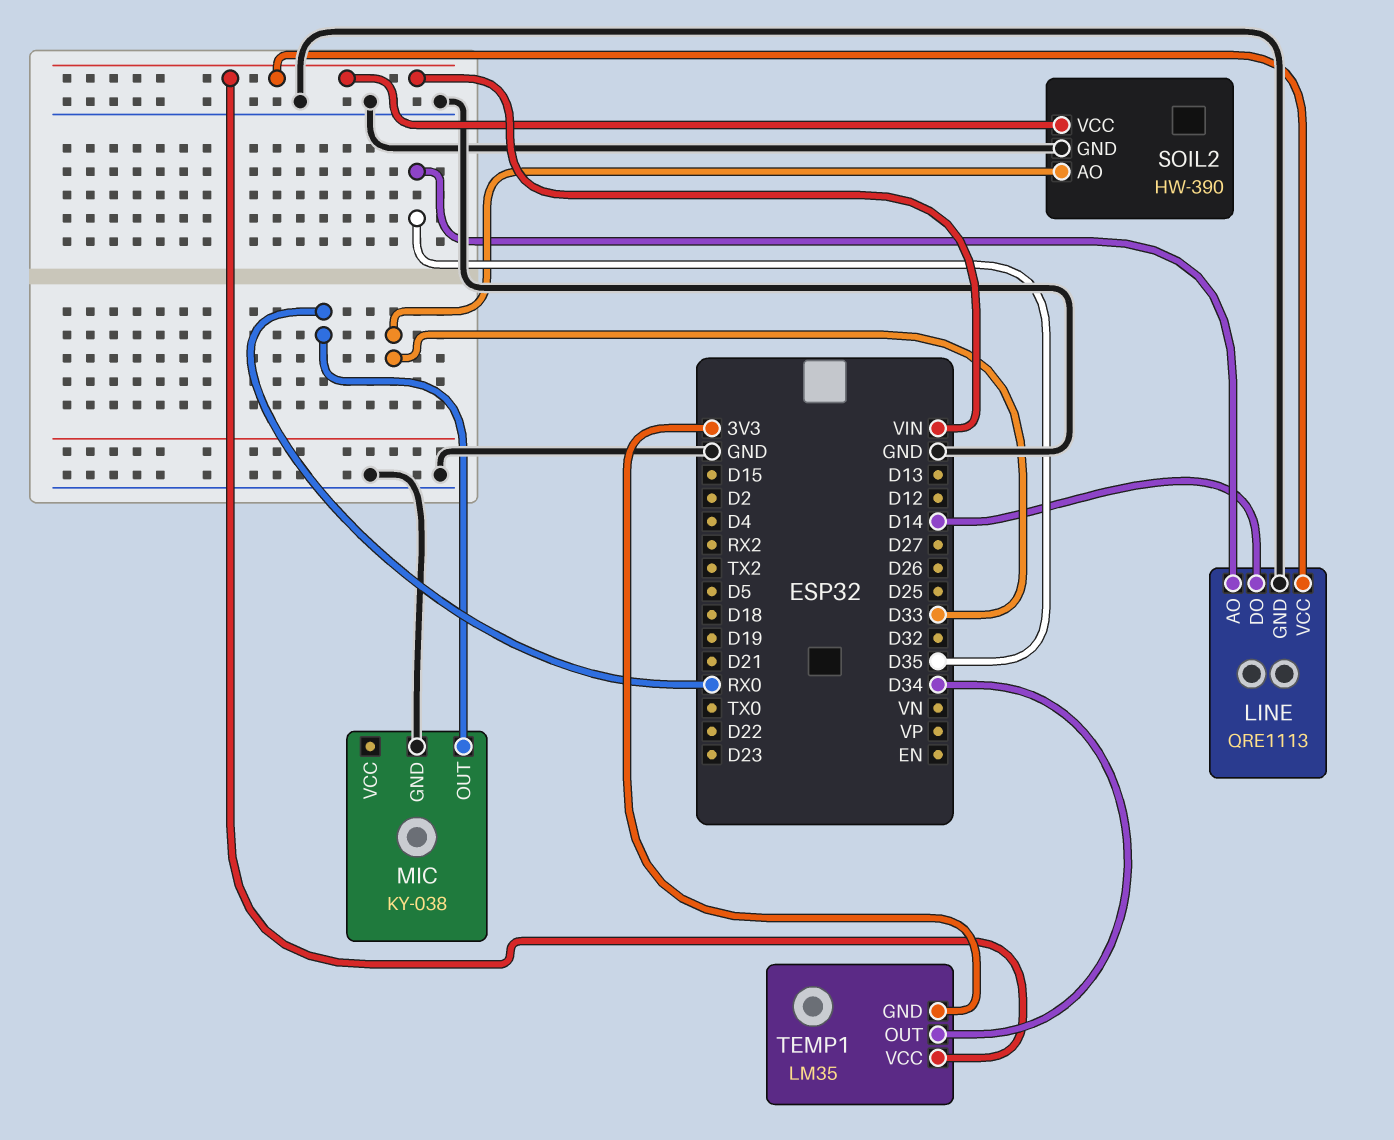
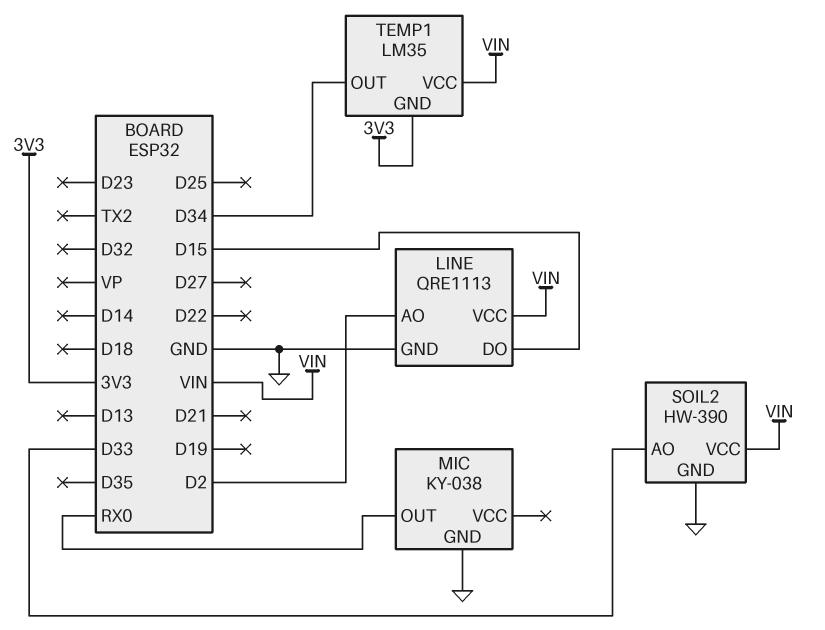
LINE pin AO: D35 -> D2
LINE pin DO: D14 -> D15

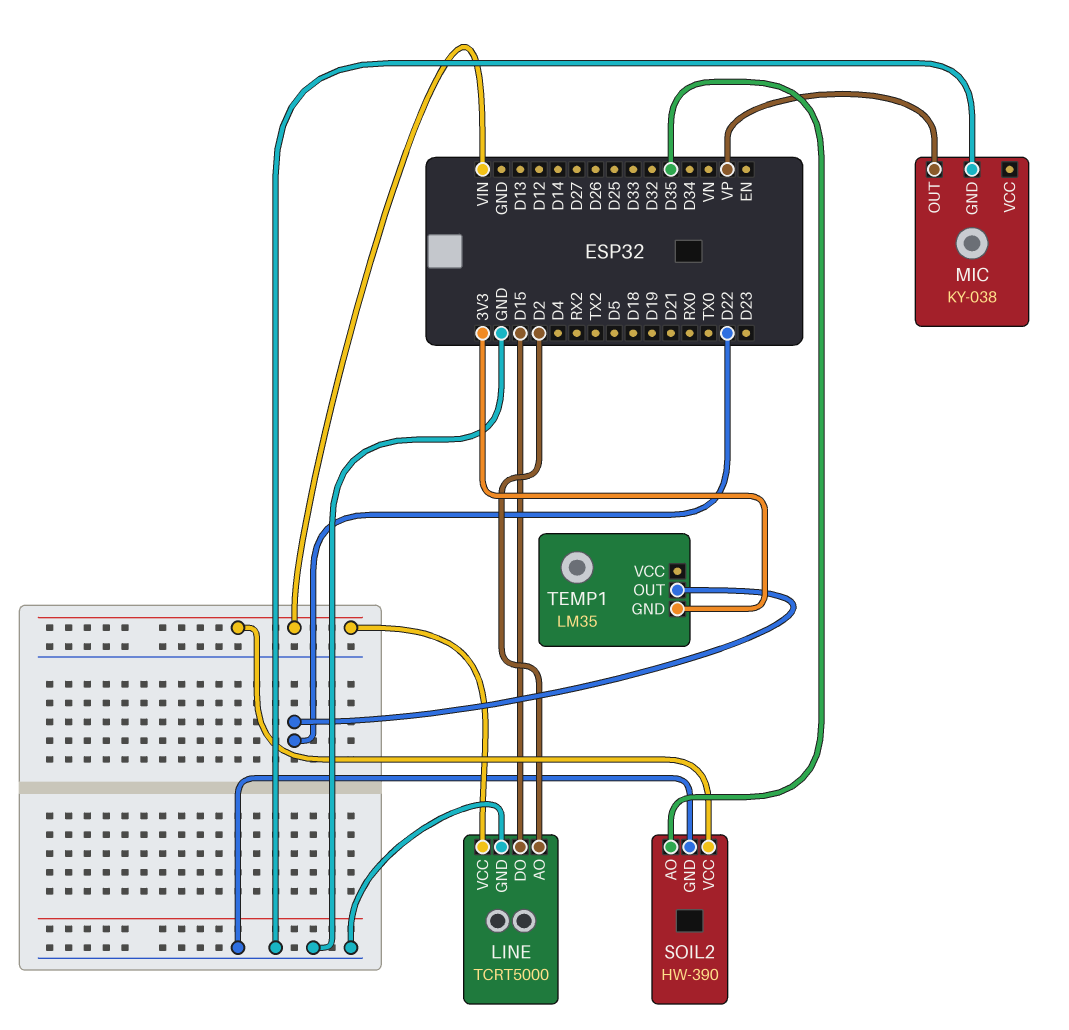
LINE: QRE1113 -> TCRT5000
MIC pin OUT: RX0 -> VP
SOIL2 pin AO: D33 -> D35
TEMP1 pin OUT: D34 -> D22
TEMP1 pin VCC: VIN -> none

